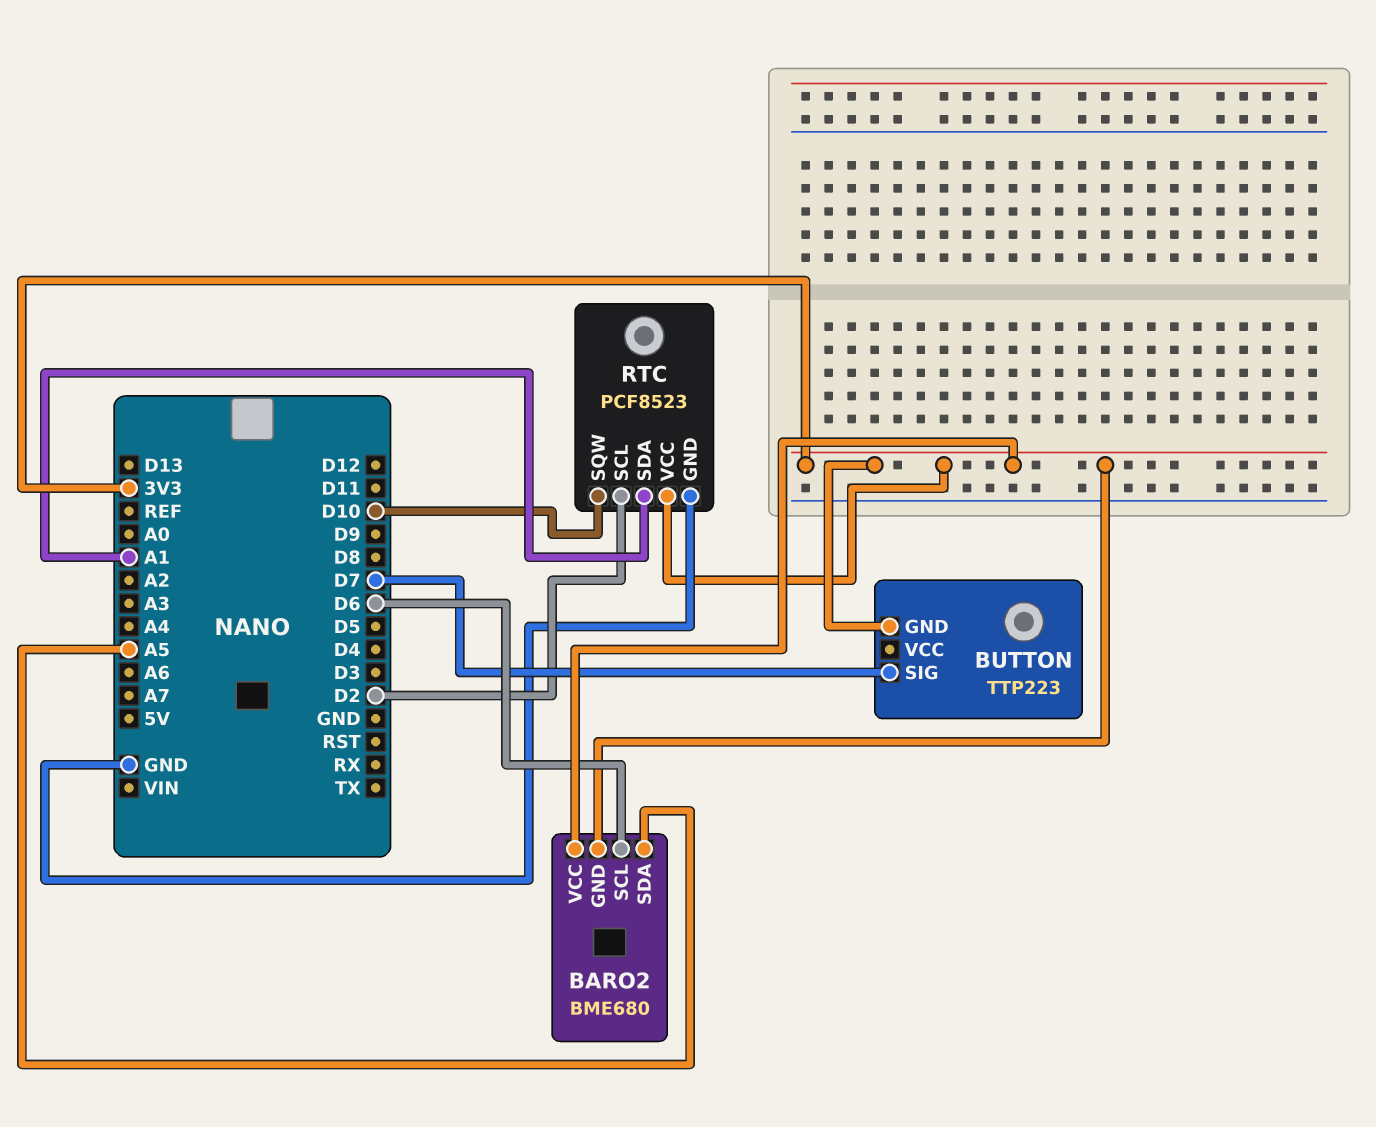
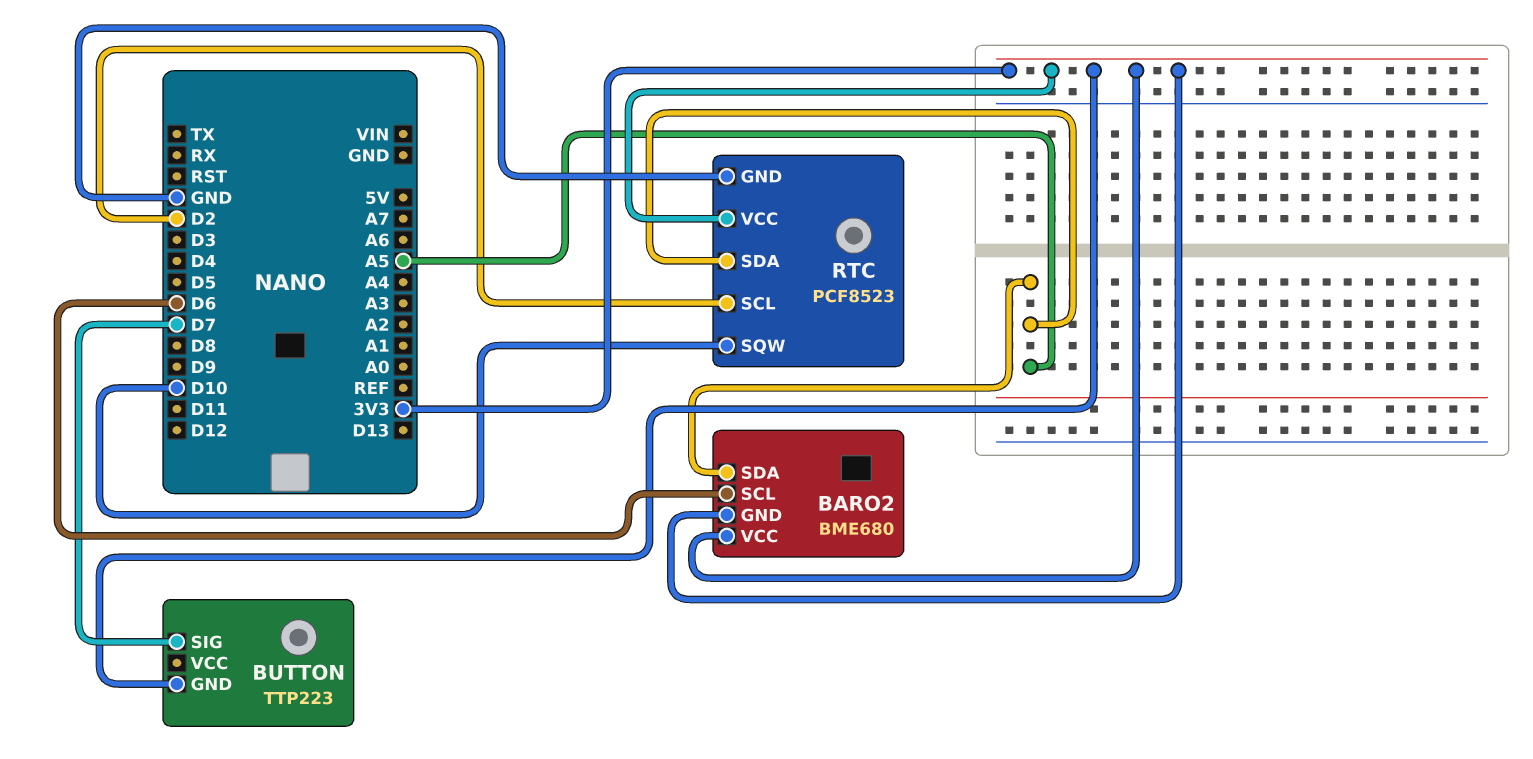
RTC pin SDA: A1 -> A5

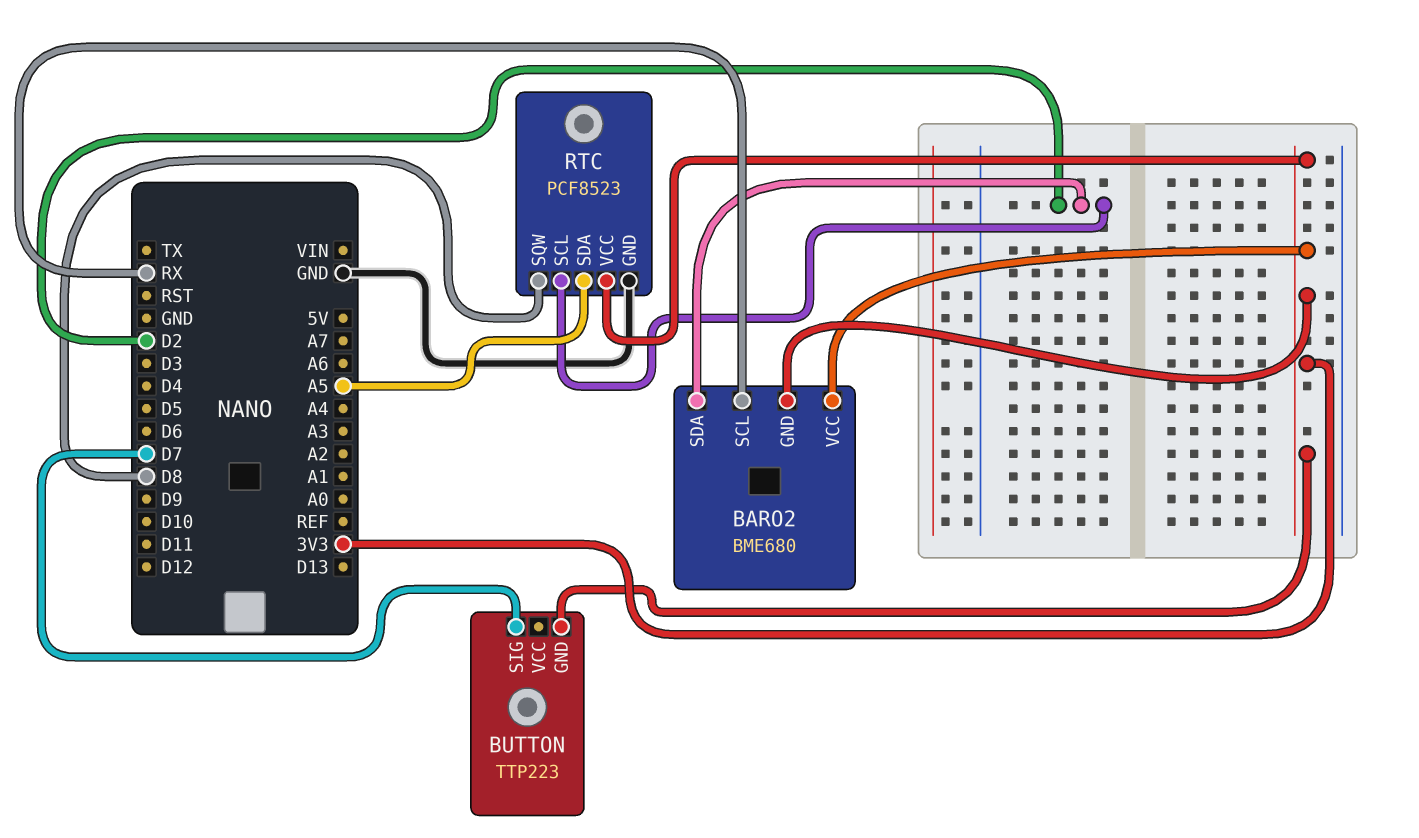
BARO2 pin SCL: D6 -> RX
BARO2 pin SDA: A5 -> D2
RTC pin SQW: D10 -> D8

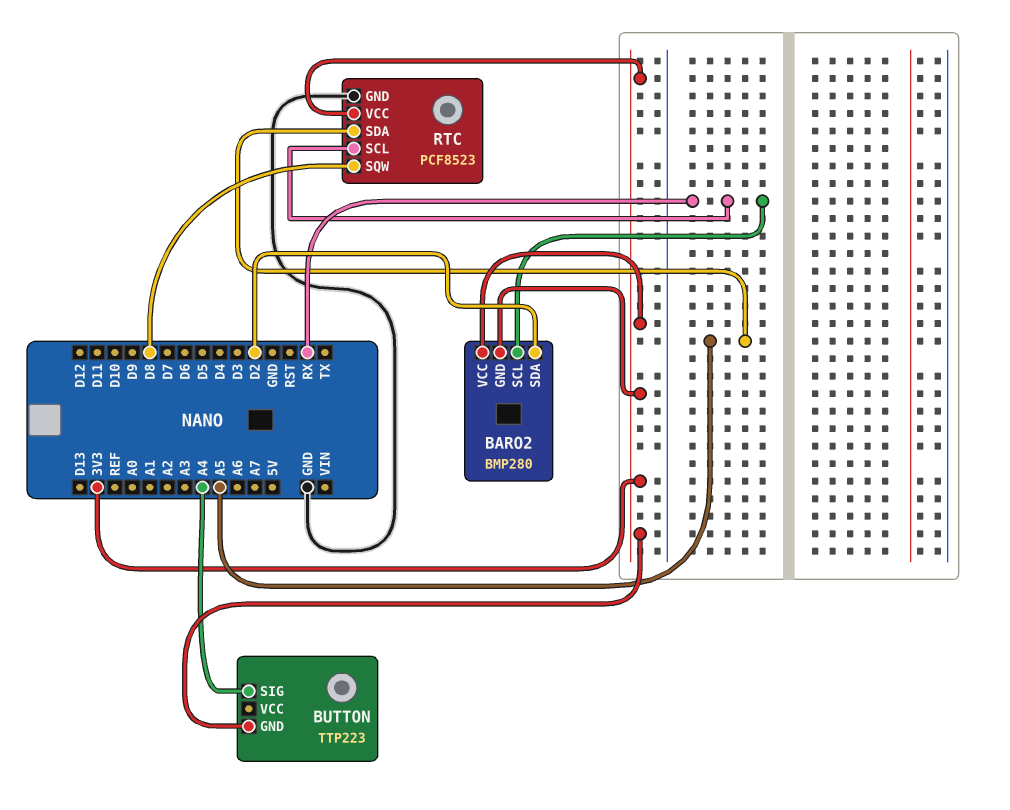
BARO2: BME680 -> BMP280
BUTTON pin SIG: D7 -> A4
RTC pin SCL: D2 -> RX

